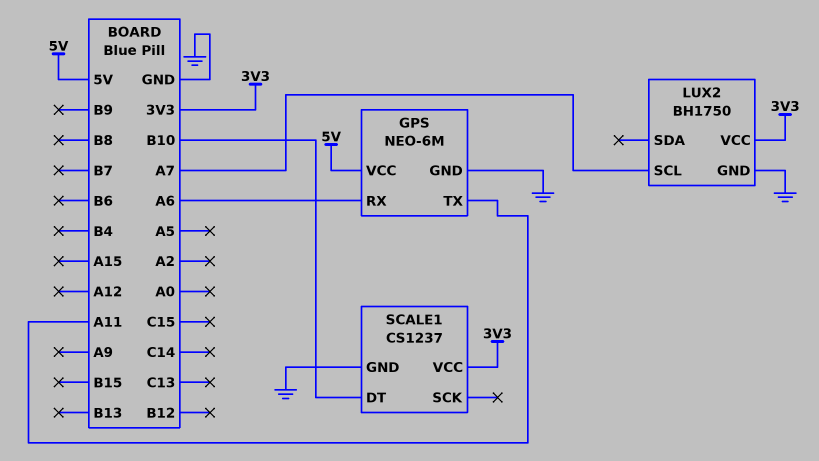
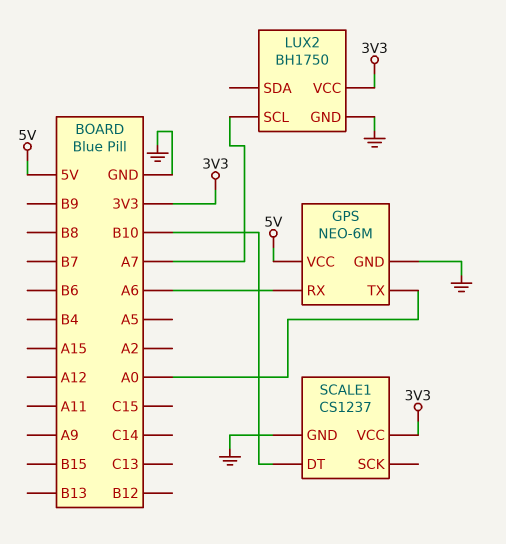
GPS pin TX: A11 -> A0

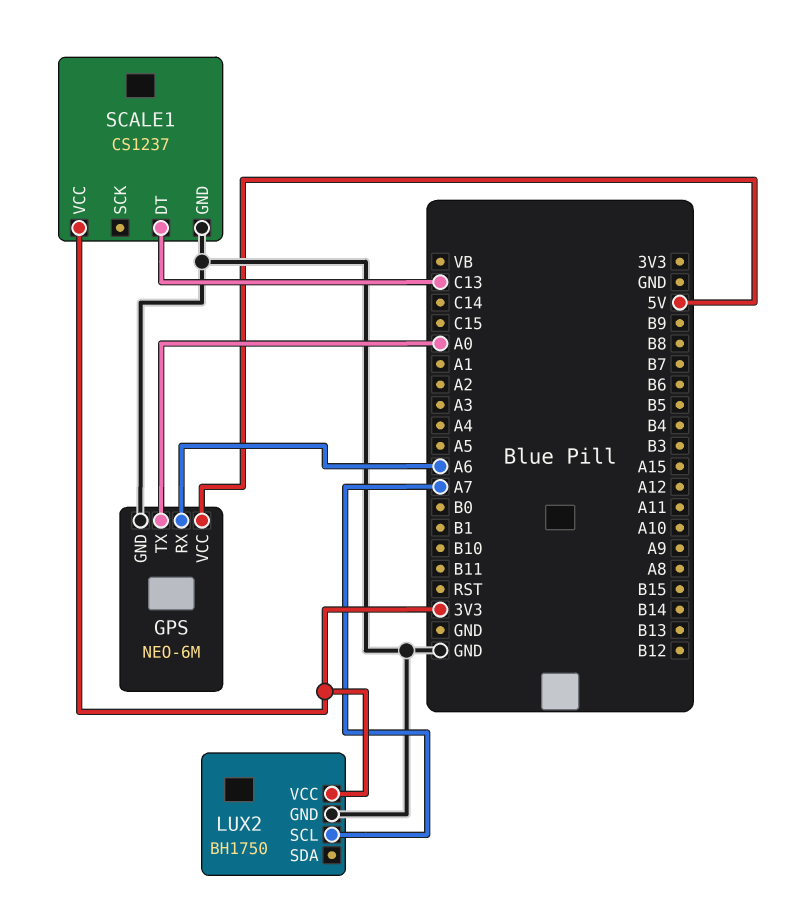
SCALE1 pin DT: B10 -> C13

